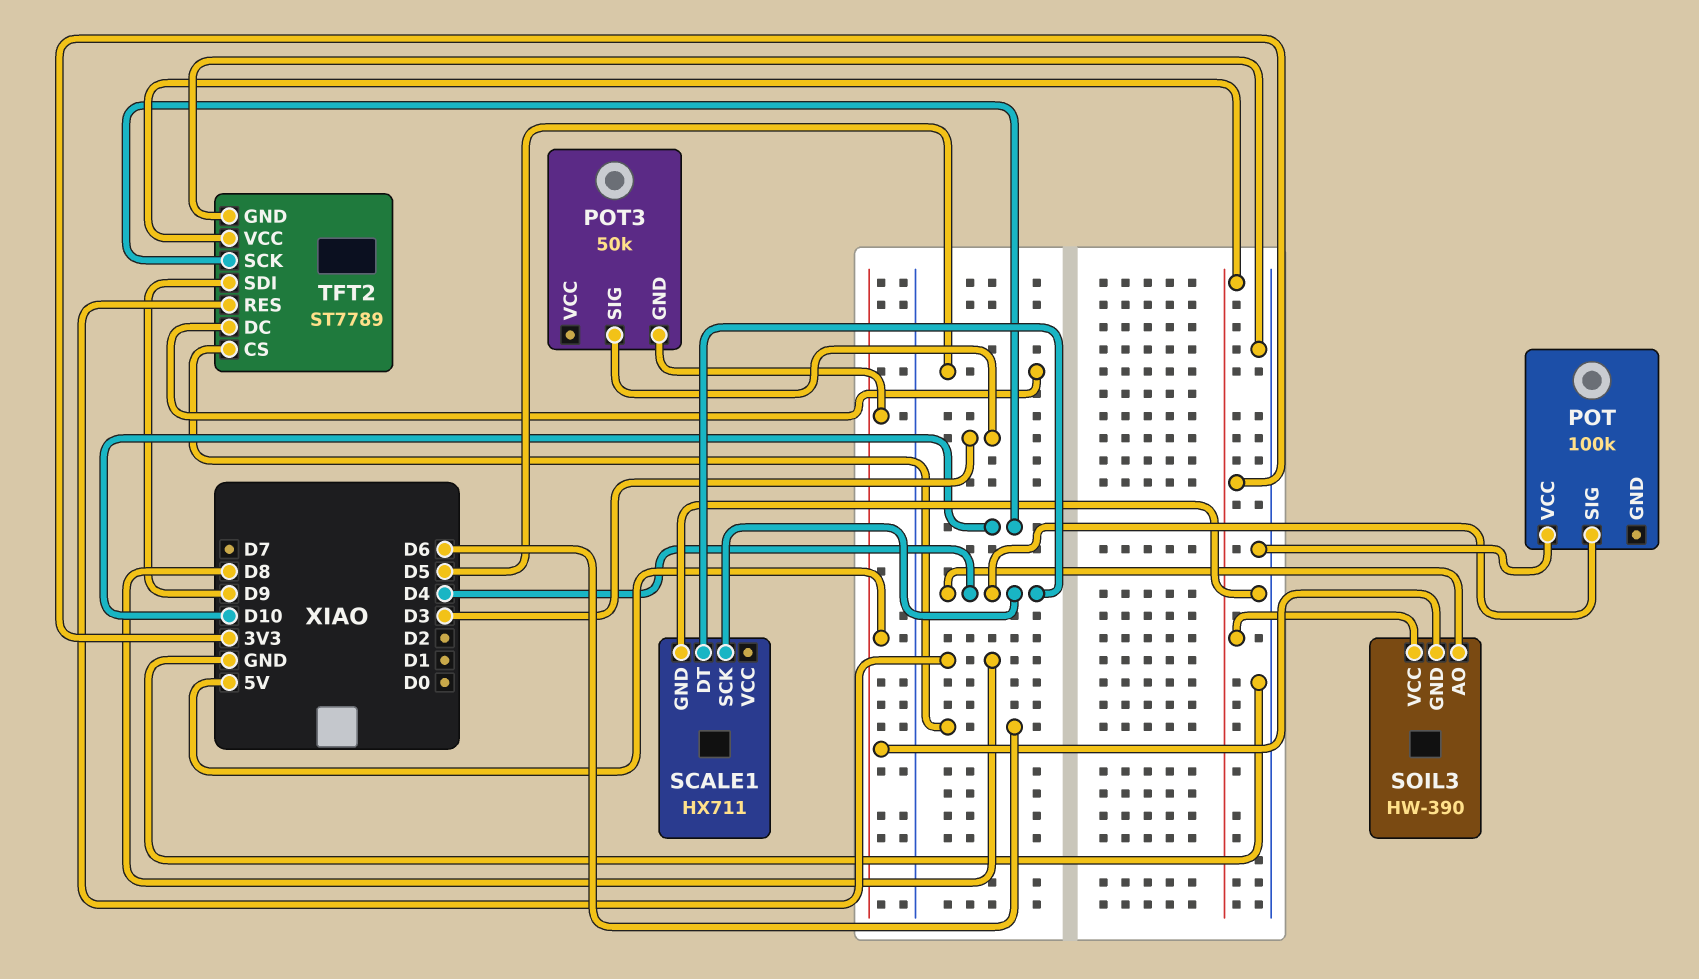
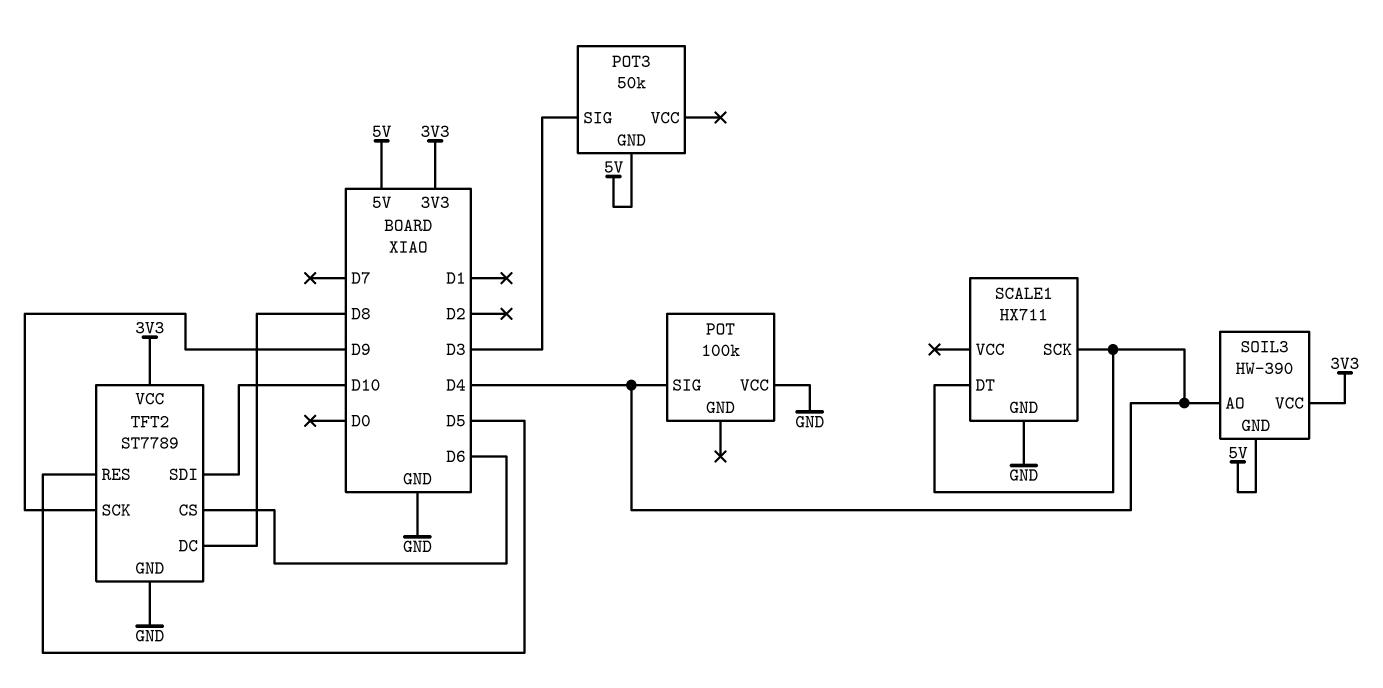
TFT2 pin DC: D5 -> D8
TFT2 pin RES: D8 -> D5
TFT2 pin SCK: D10 -> D9
TFT2 pin SDI: D9 -> D10

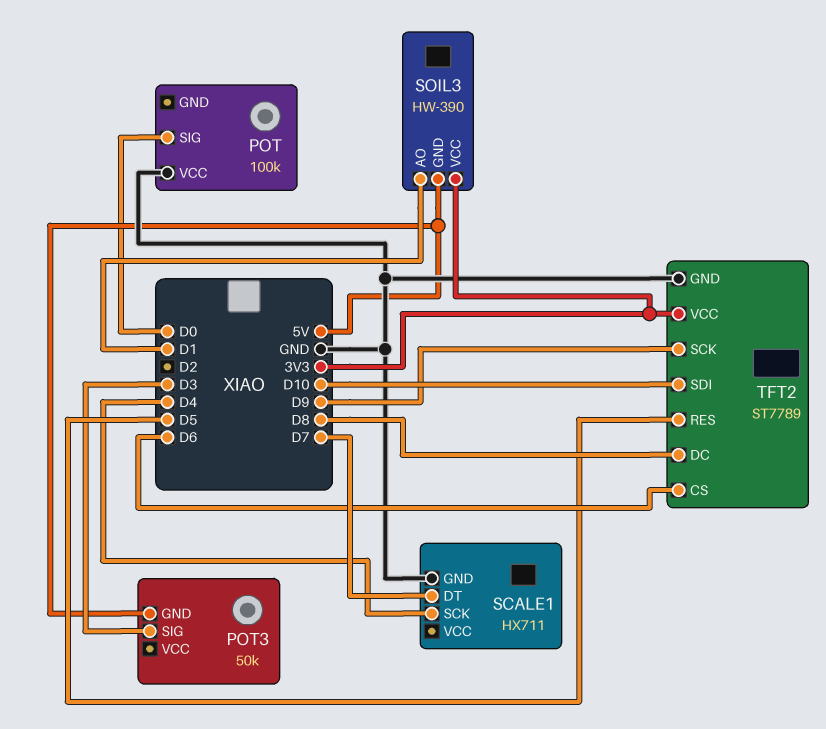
POT pin SIG: D4 -> D0
SCALE1 pin DT: D4 -> D7
SOIL3 pin AO: D4 -> D1

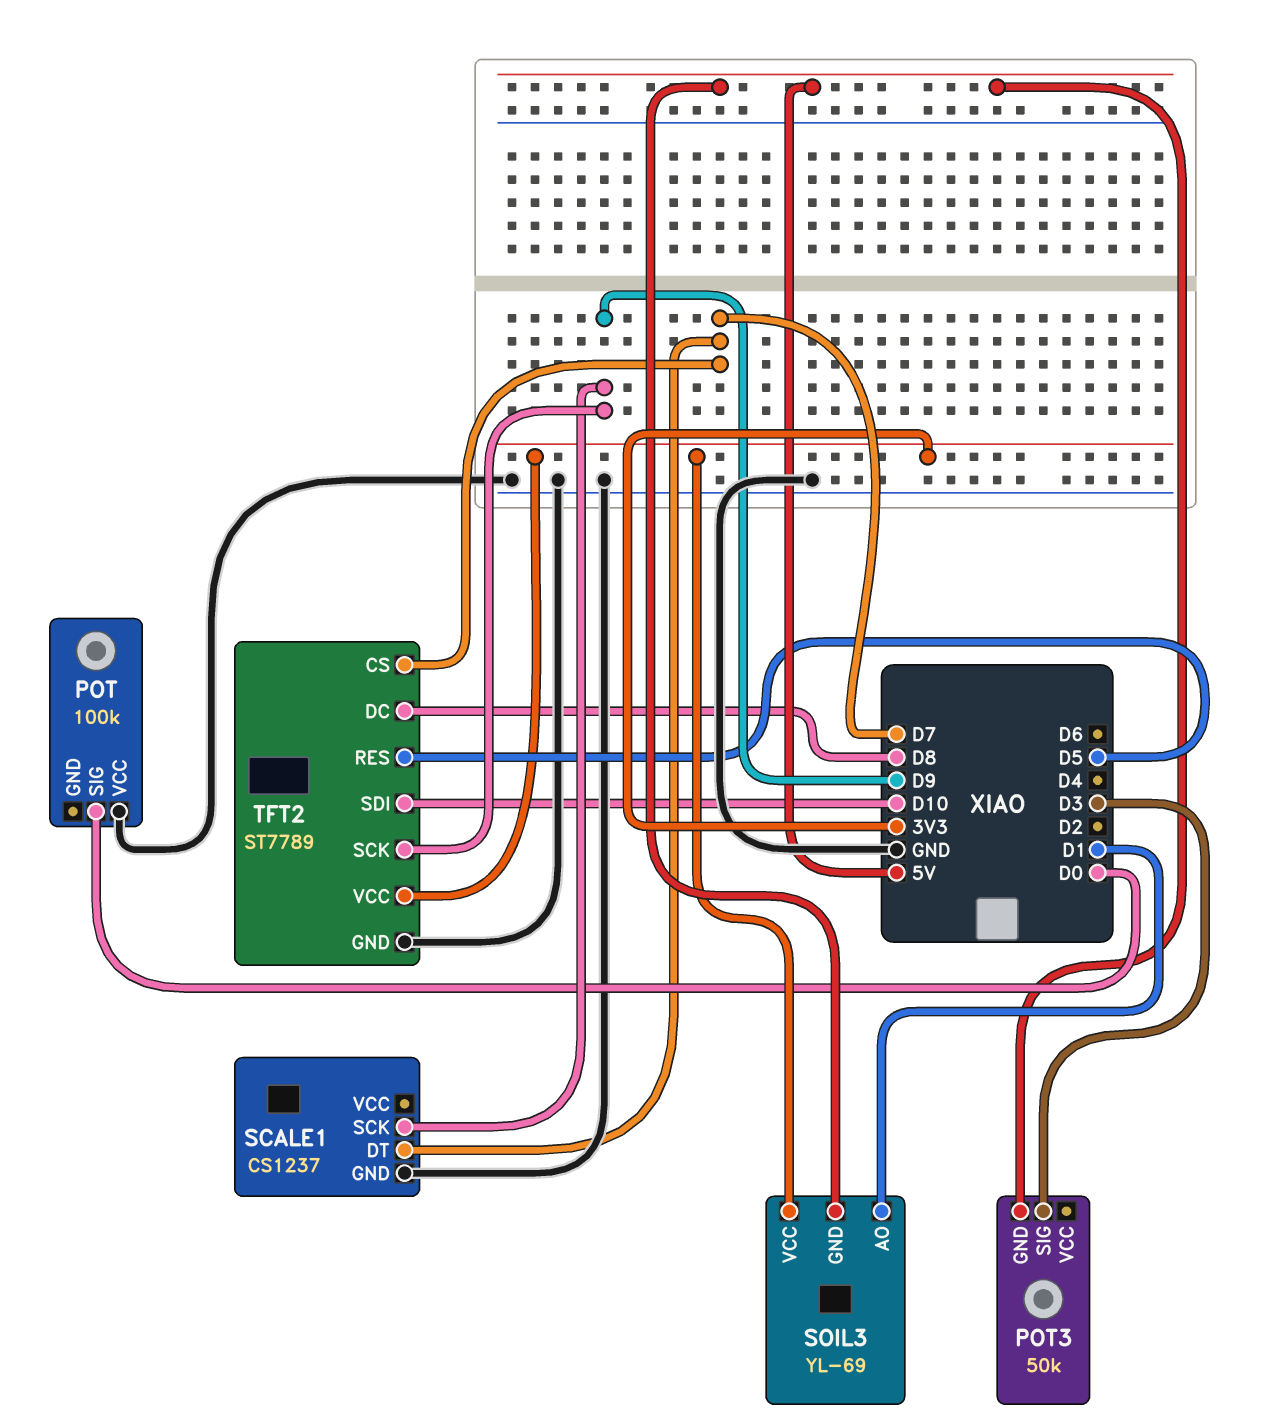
SCALE1: HX711 -> CS1237
SCALE1 pin SCK: D4 -> D9
SOIL3: HW-390 -> YL-69
TFT2 pin CS: D6 -> D7

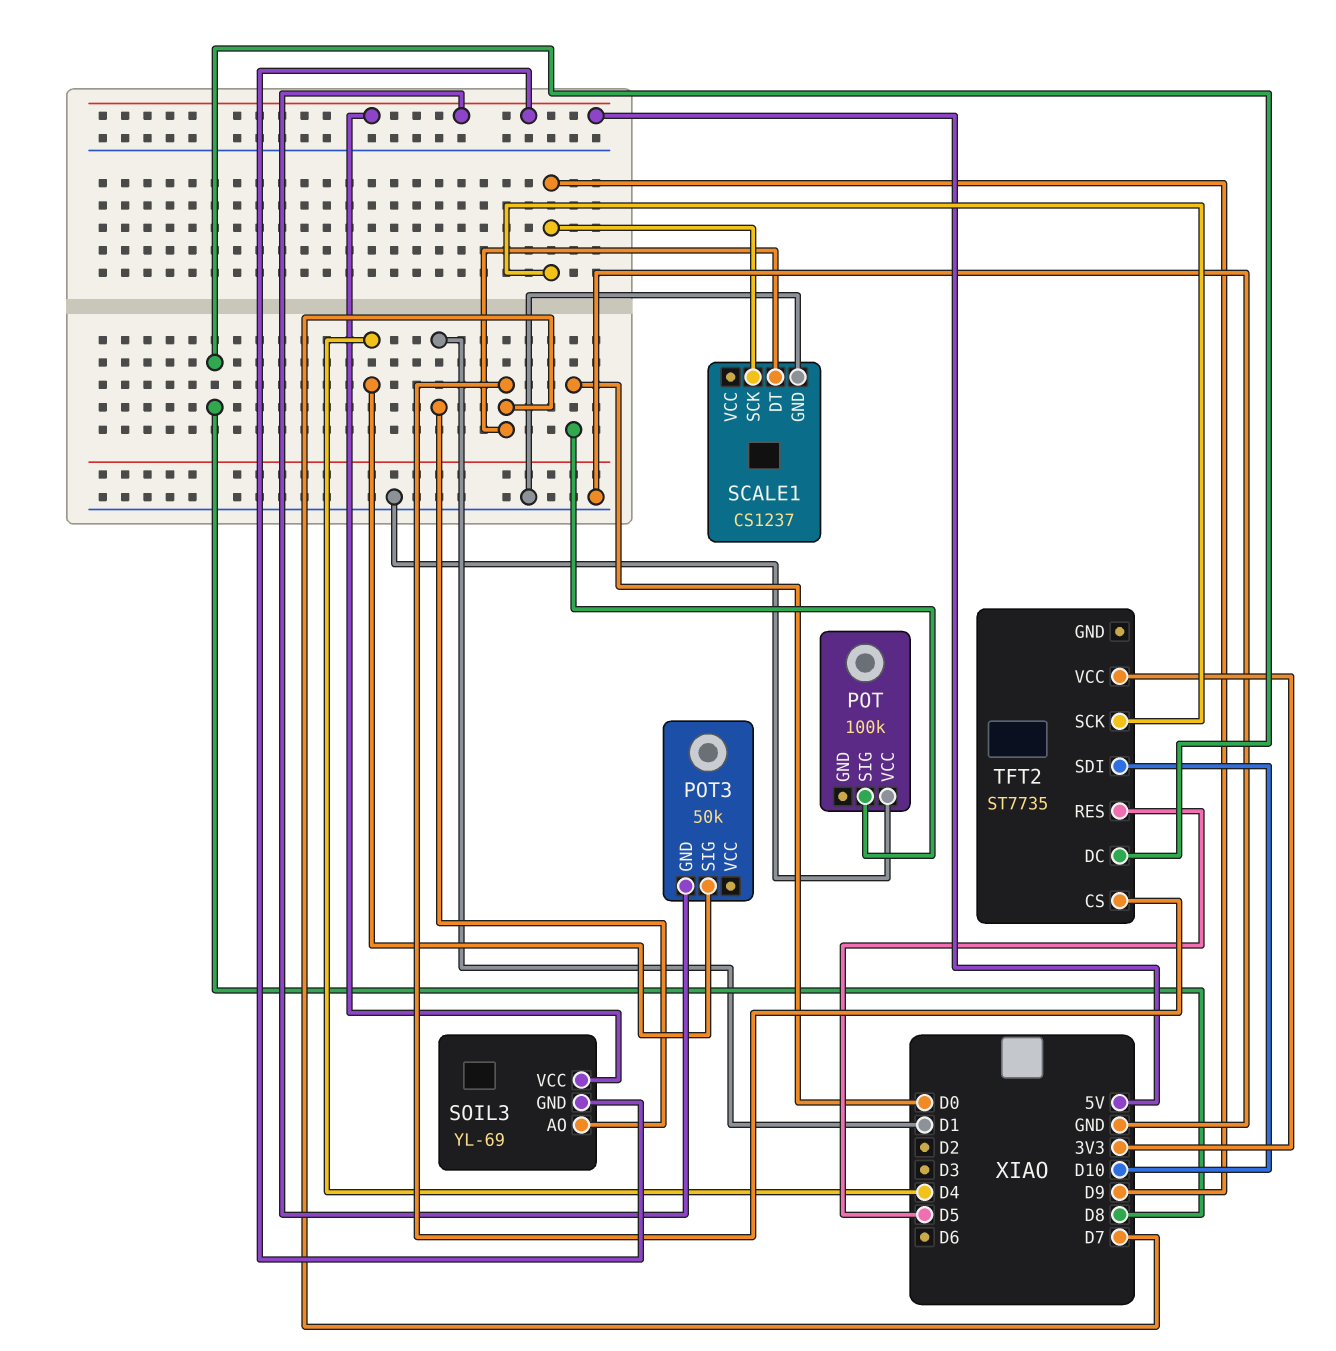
POT3 pin SIG: D3 -> D4
SOIL3 pin VCC: 3V3 -> 5V
TFT2: ST7789 -> ST7735
TFT2 pin GND: GND -> none

